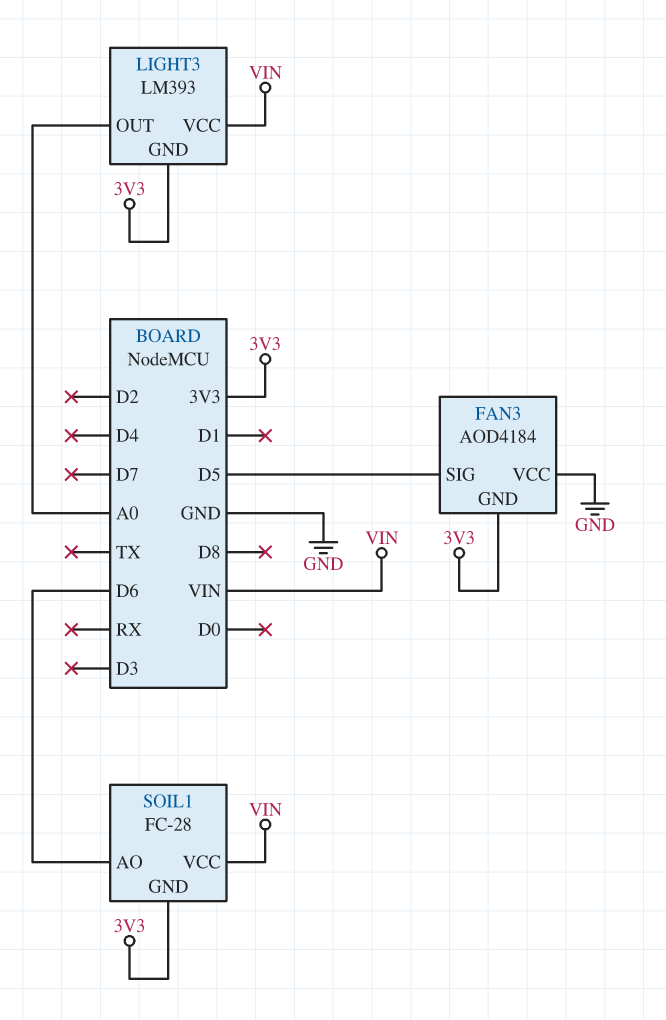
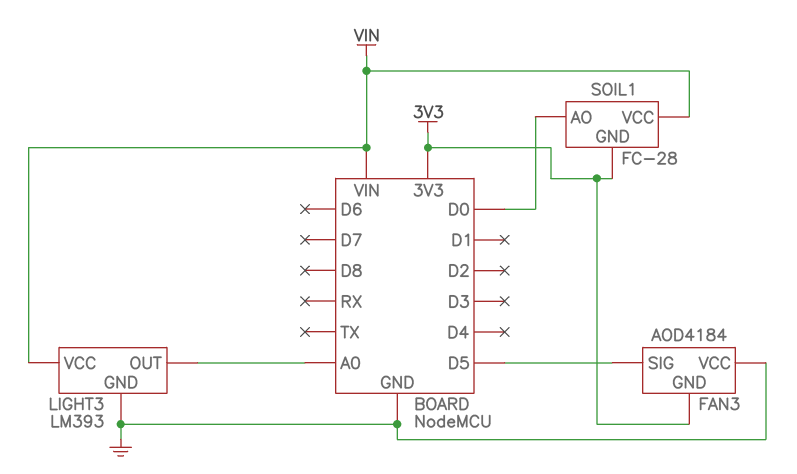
LIGHT3 pin GND: 3V3 -> GND
SOIL1 pin AO: D6 -> D0

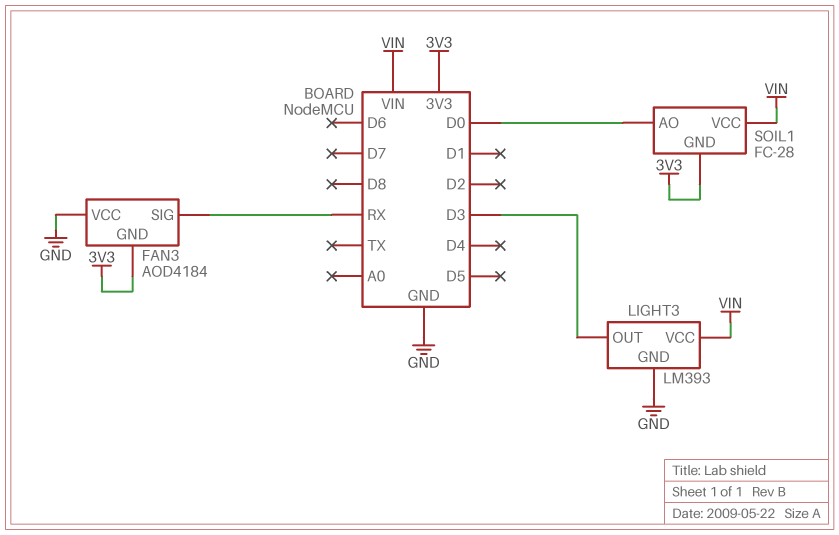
FAN3 pin SIG: D5 -> RX
LIGHT3 pin OUT: A0 -> D3

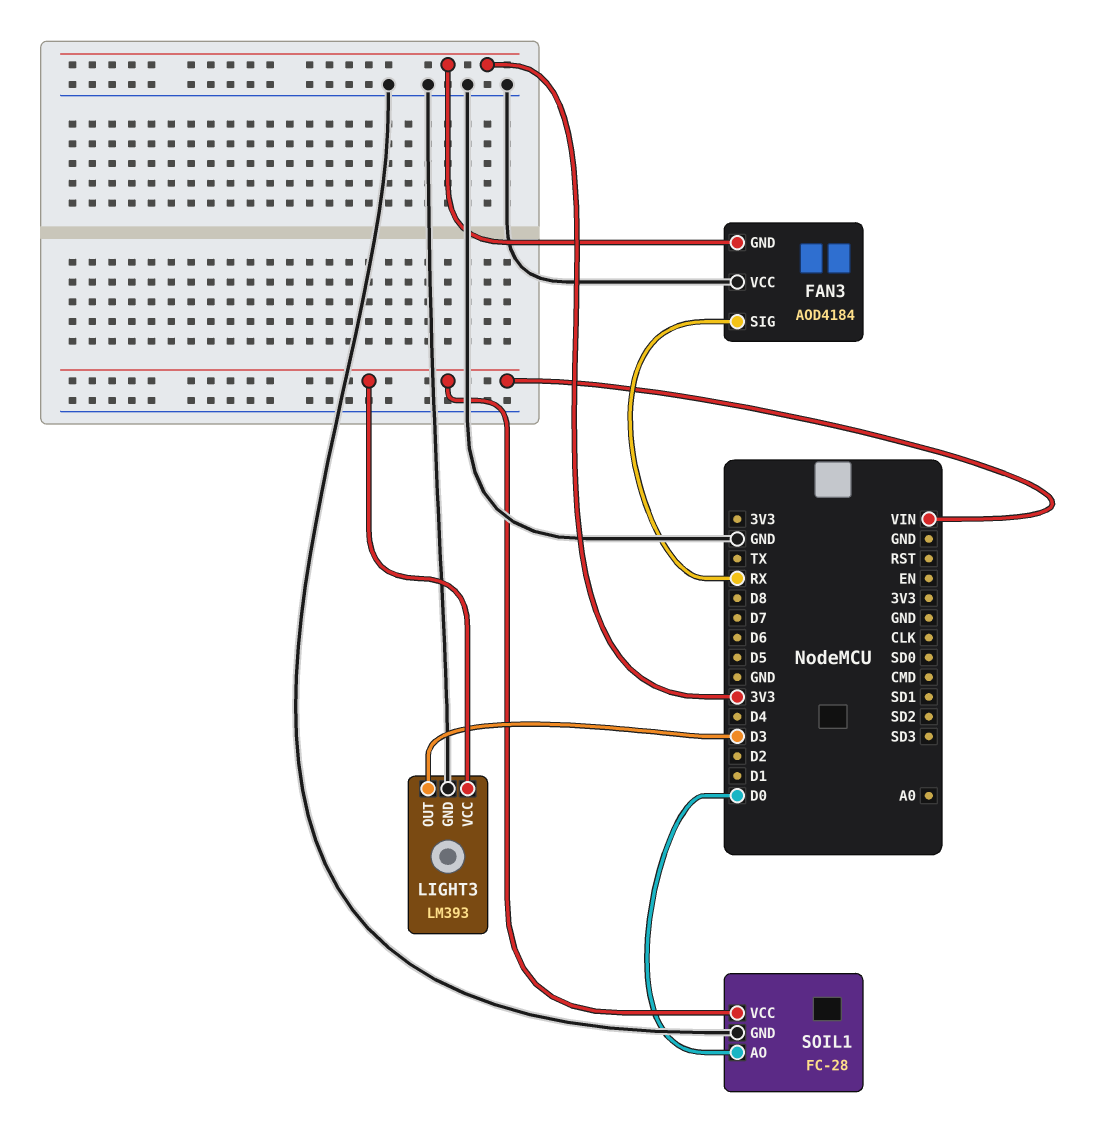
SOIL1 pin GND: 3V3 -> GND

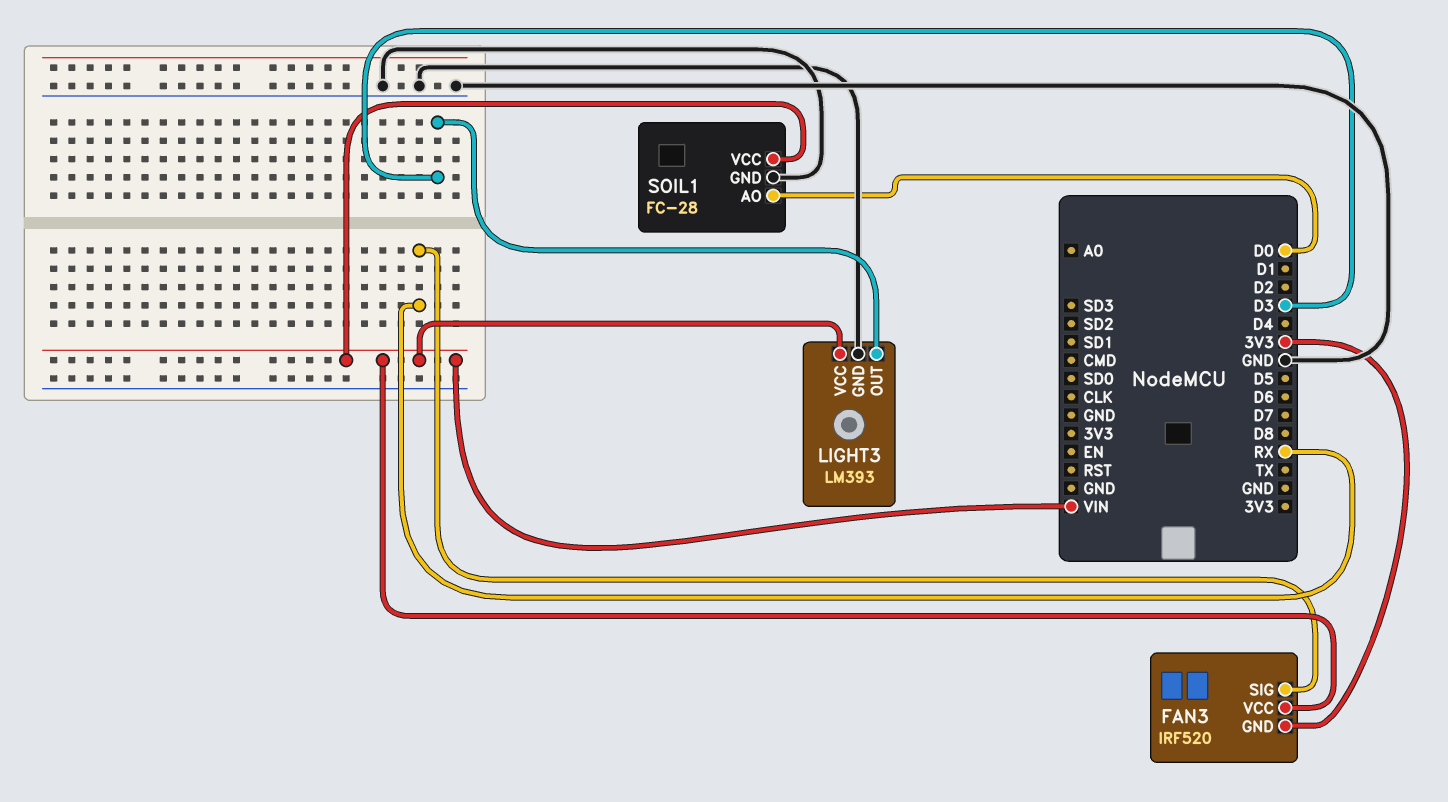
FAN3: AOD4184 -> IRF520
FAN3 pin VCC: GND -> VIN

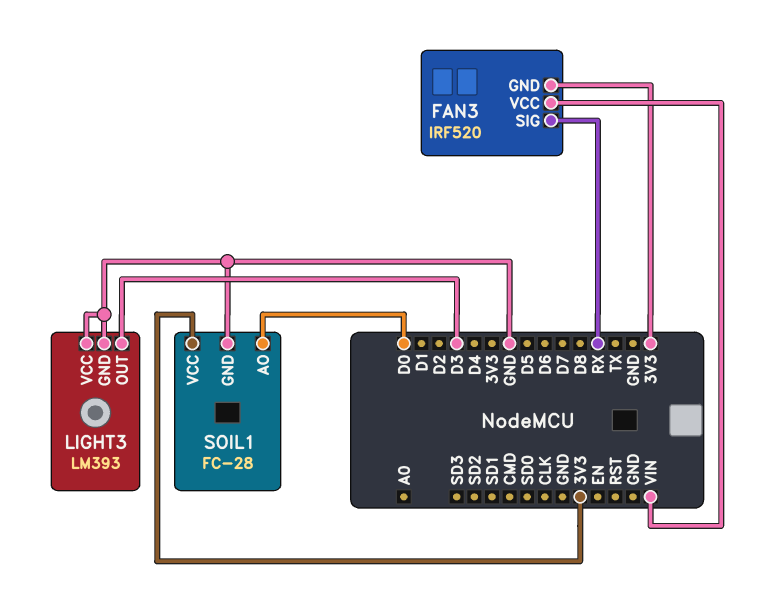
LIGHT3 pin VCC: VIN -> GND
SOIL1 pin VCC: VIN -> 3V3

